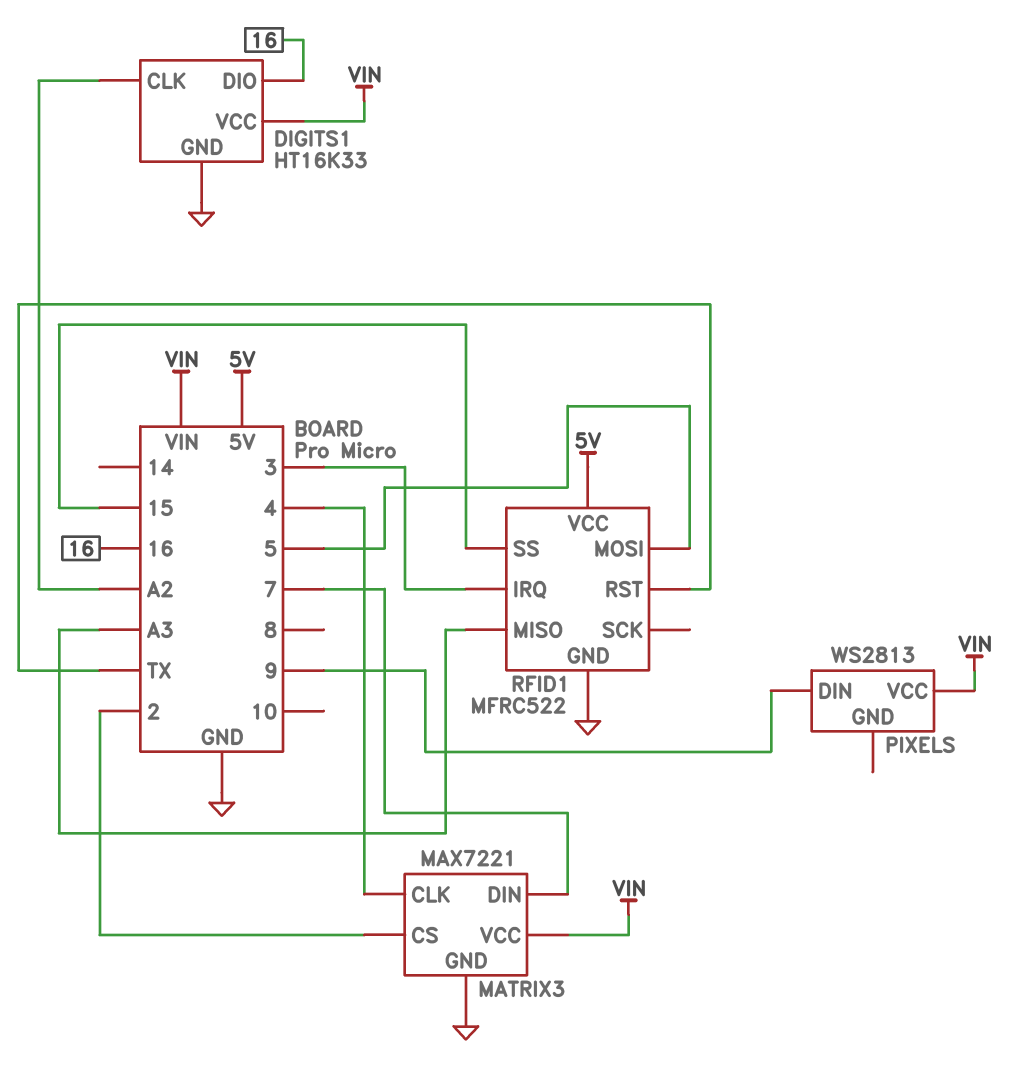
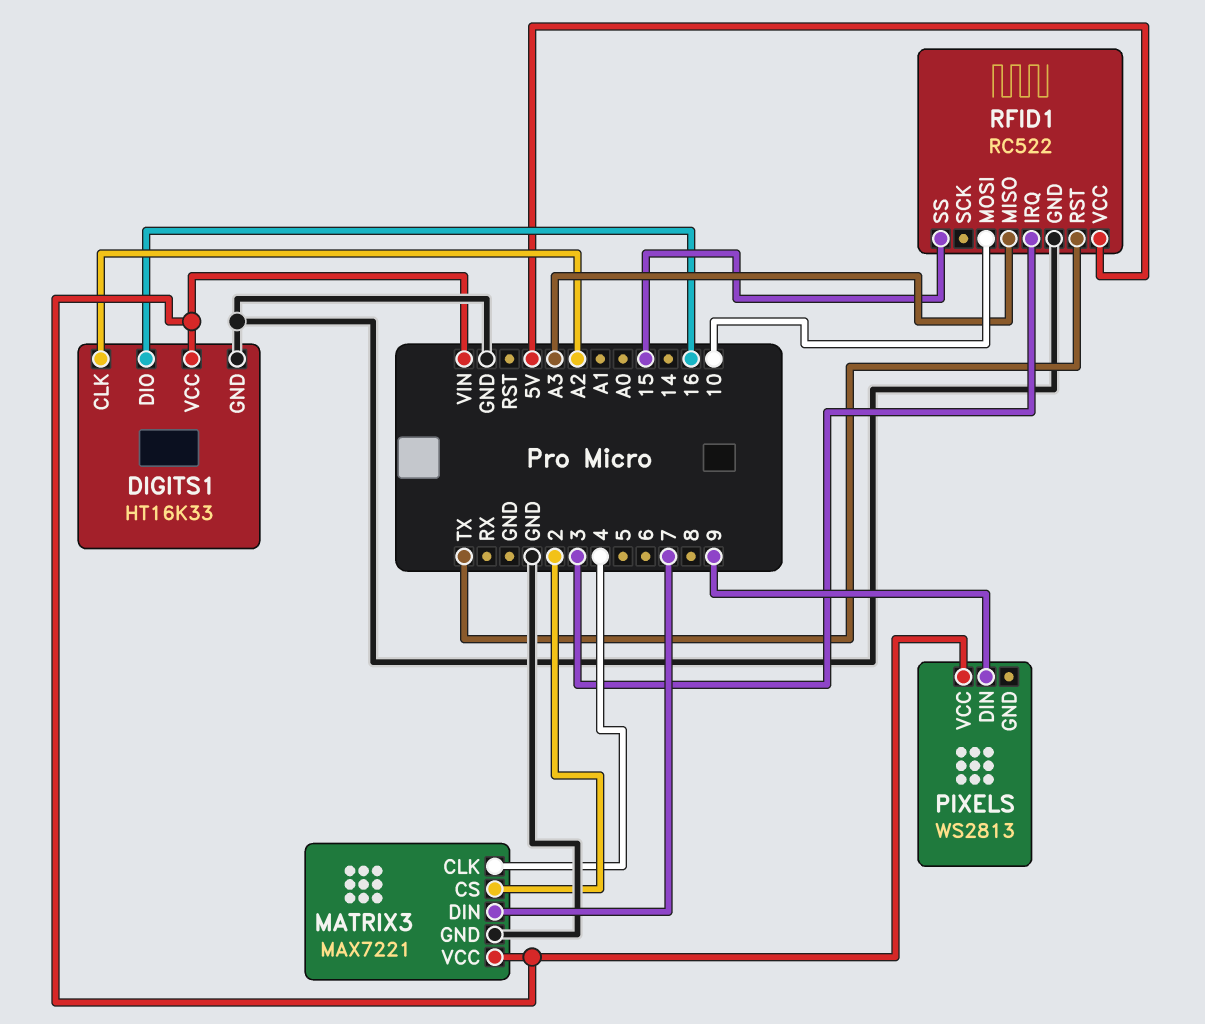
RFID1: MFRC522 -> RC522
RFID1 pin MOSI: 5 -> 10

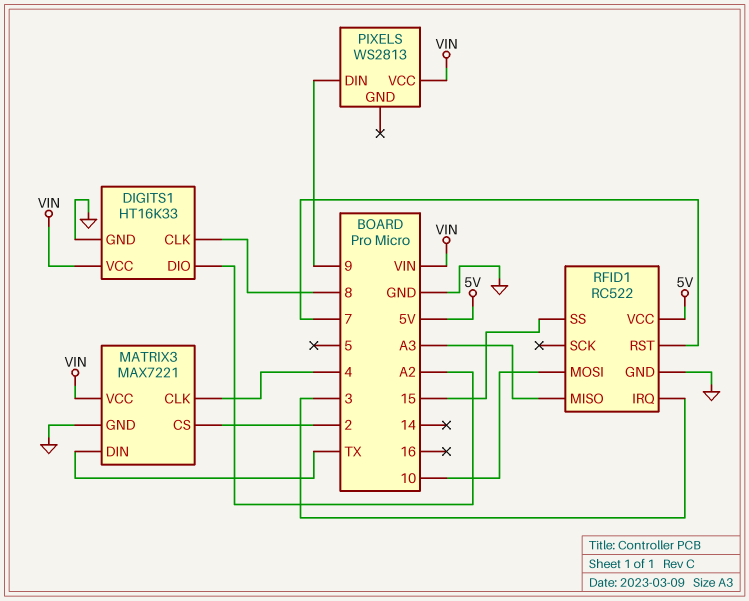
DIGITS1 pin CLK: A2 -> 8
DIGITS1 pin DIO: 16 -> A2
MATRIX3 pin DIN: 7 -> TX
RFID1 pin RST: TX -> 7

